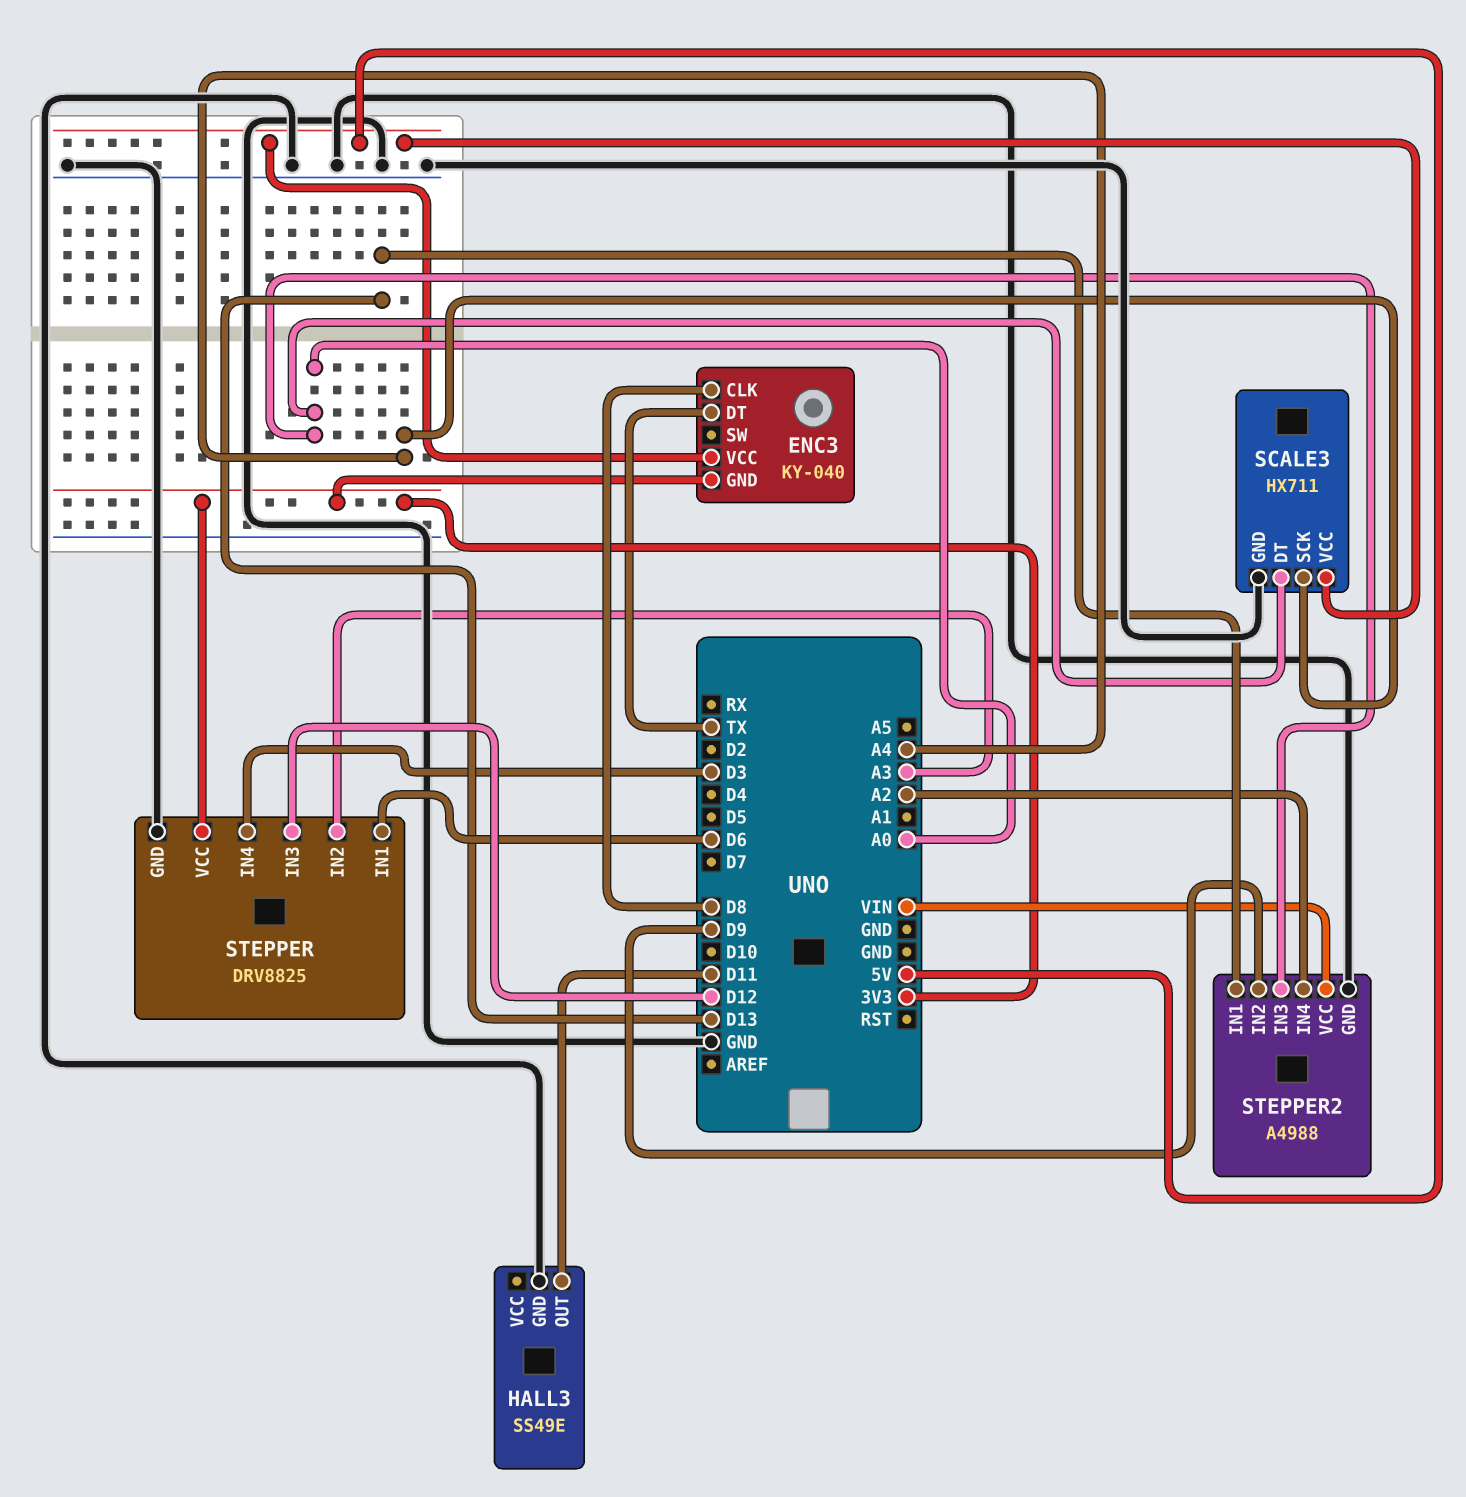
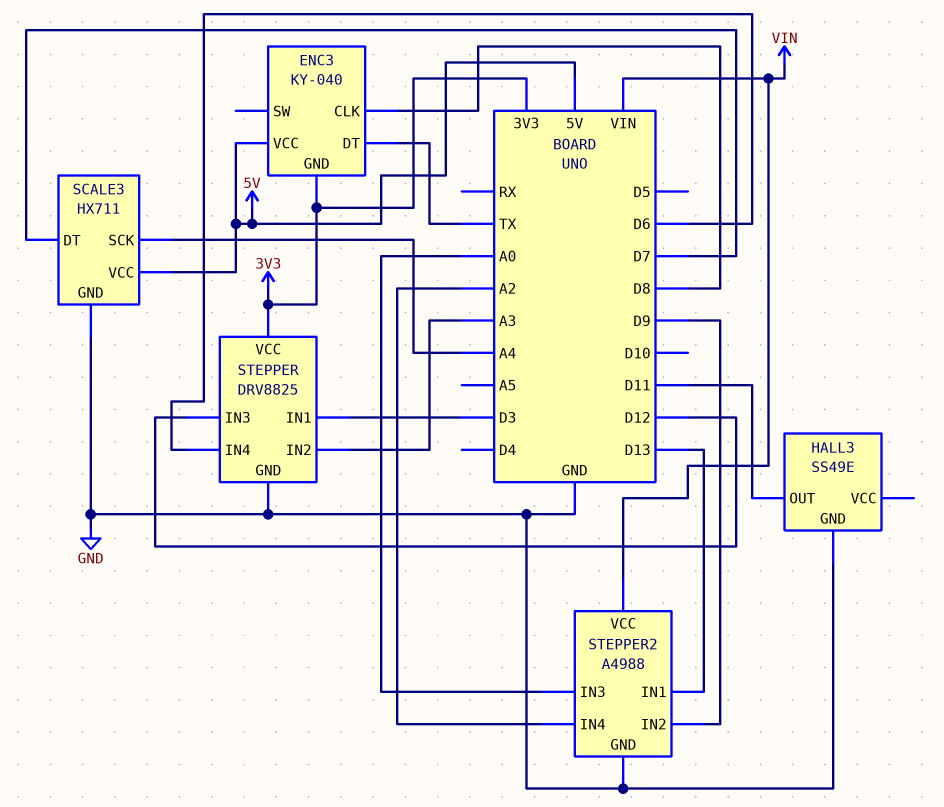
SCALE3 pin DT: A0 -> D7
STEPPER pin IN1: D6 -> D3
STEPPER pin IN4: D3 -> D6

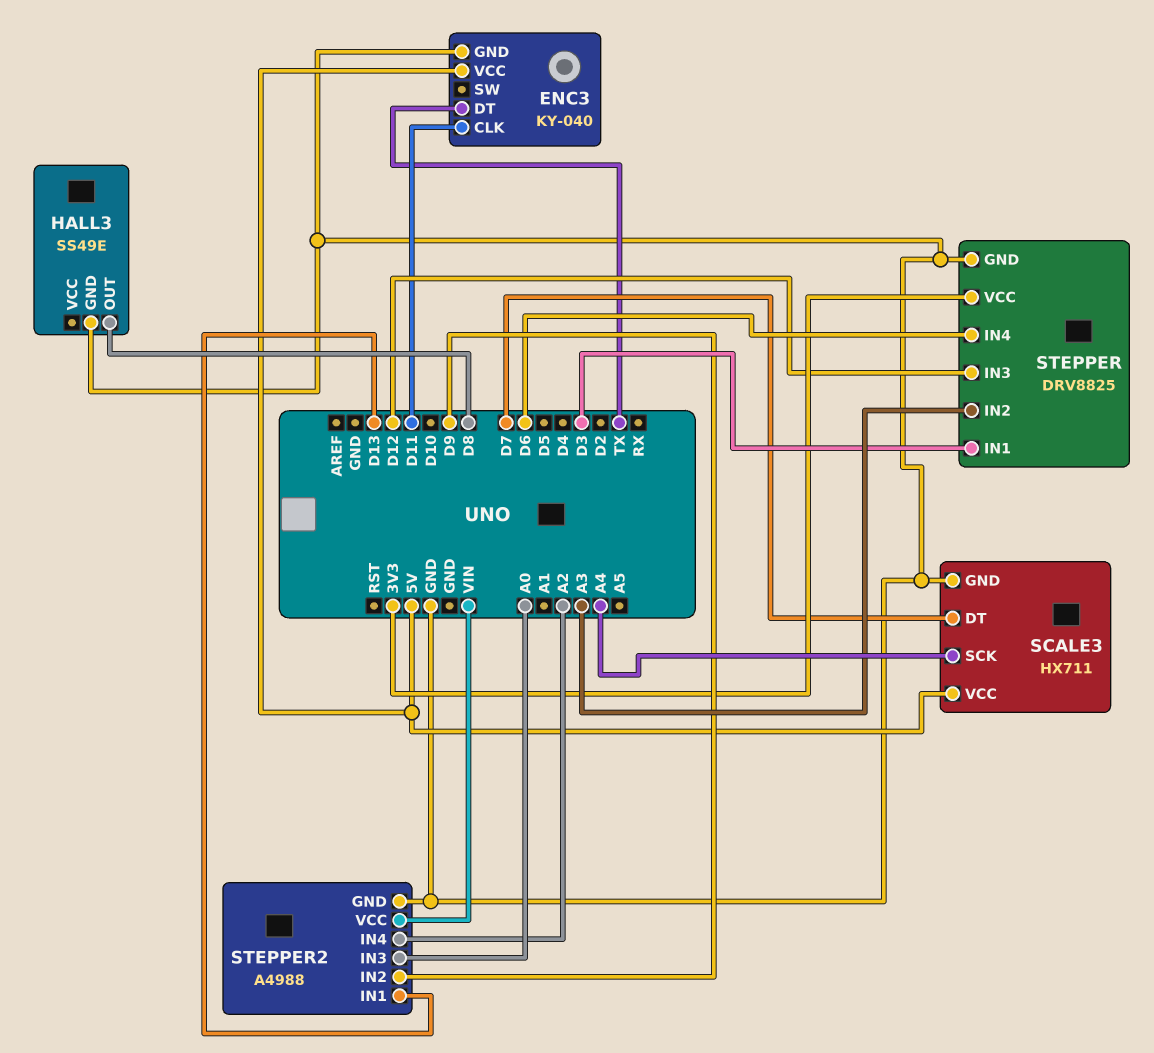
ENC3 pin CLK: D8 -> D11
ENC3 pin GND: 3V3 -> GND
HALL3 pin OUT: D11 -> D8

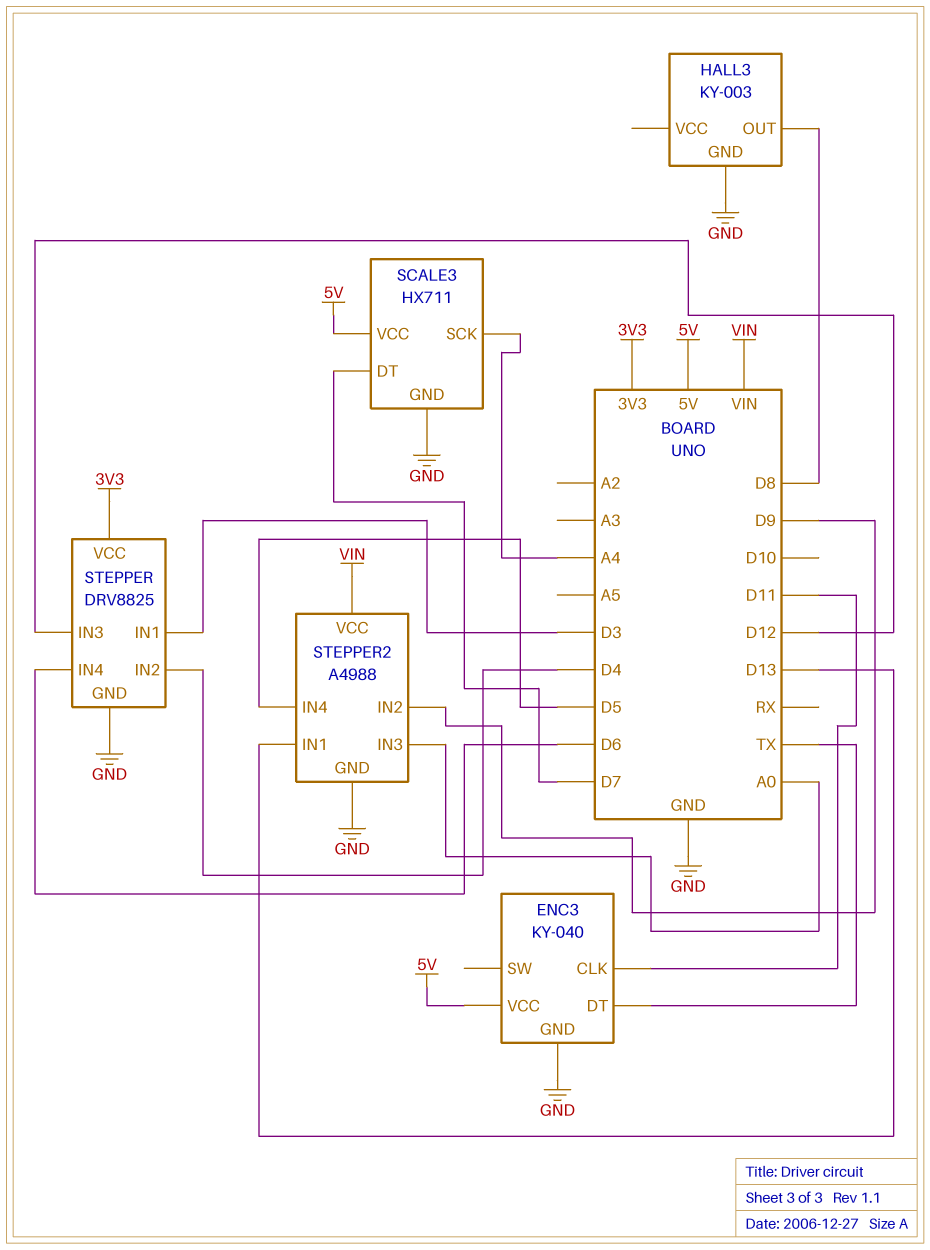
HALL3: SS49E -> KY-003
STEPPER pin IN2: A3 -> D4
STEPPER2 pin IN4: A2 -> D5

